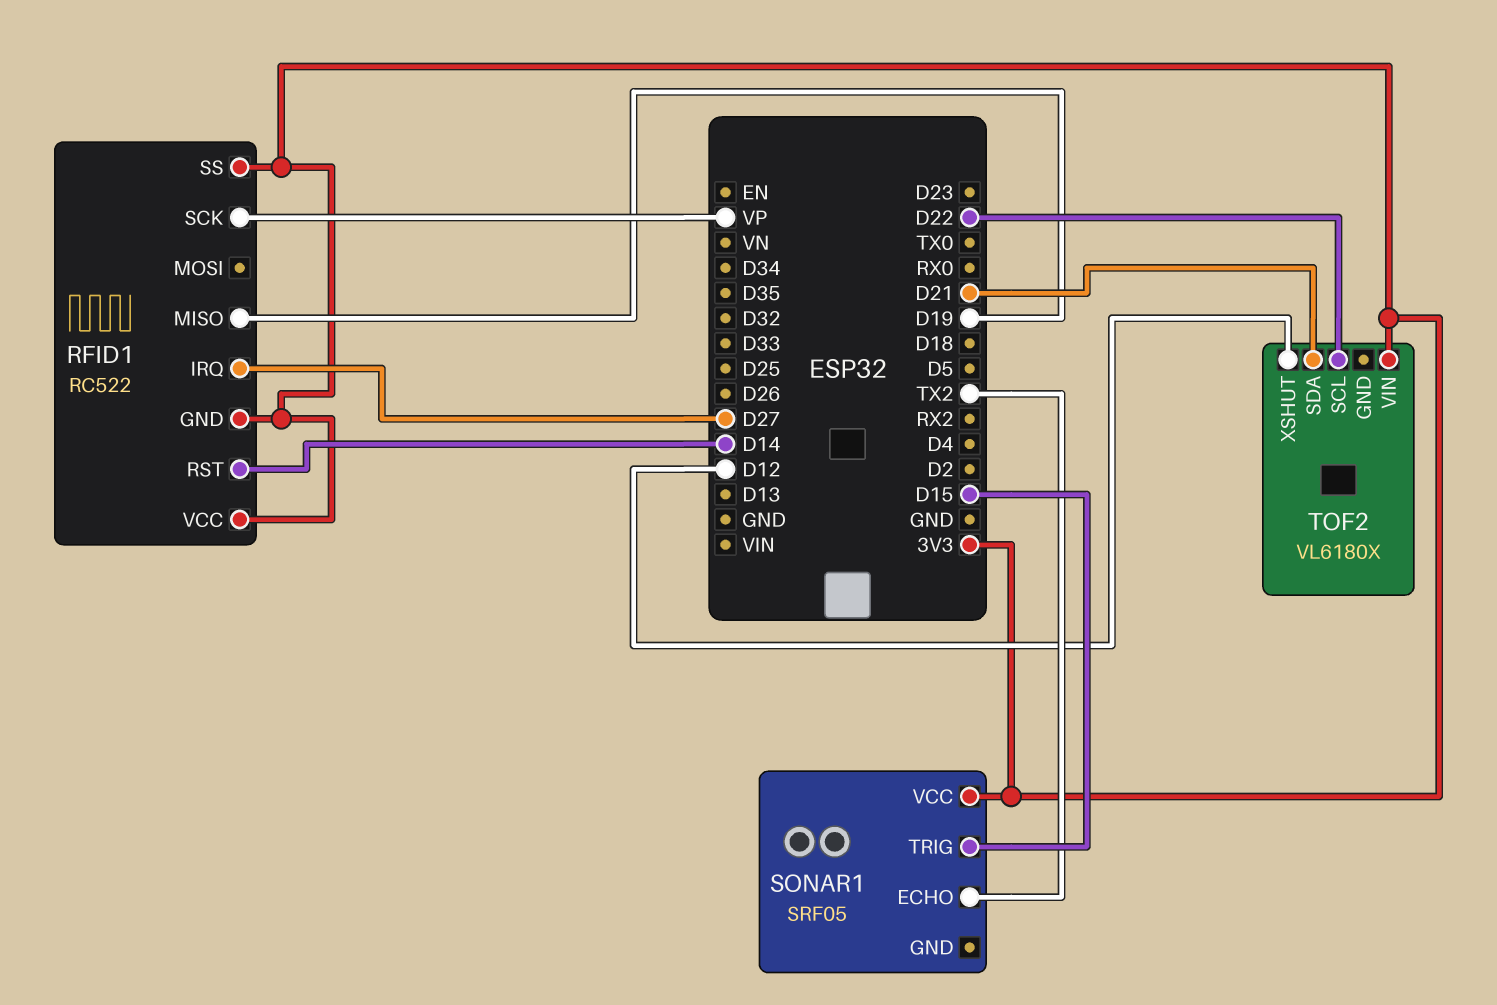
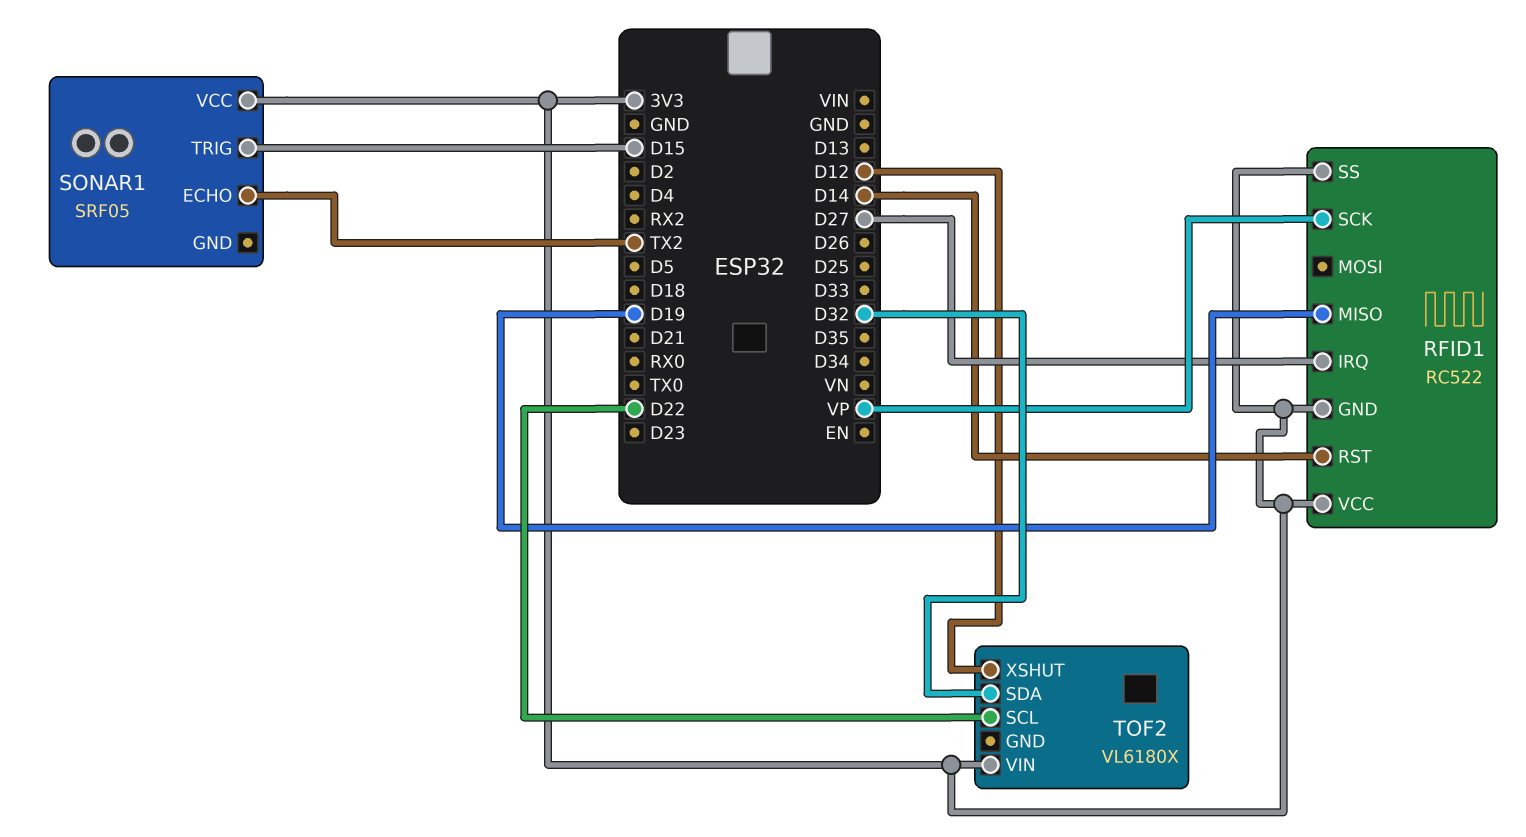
TOF2 pin SDA: D21 -> D32

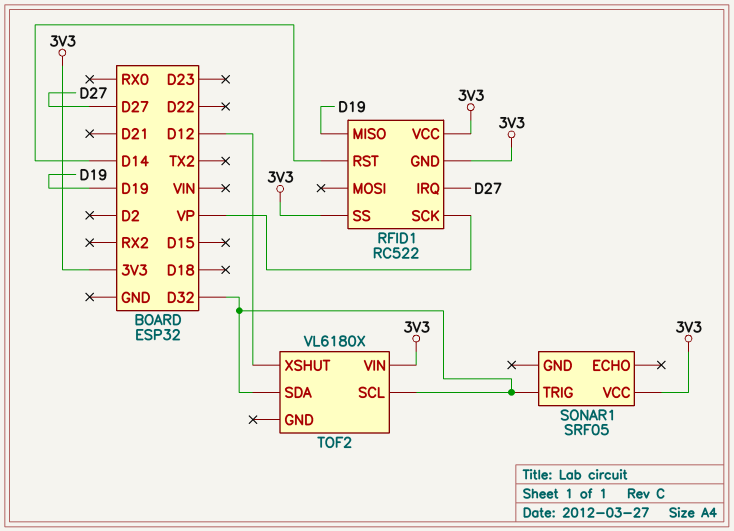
SONAR1 pin ECHO: TX2 -> none
SONAR1 pin TRIG: D15 -> D32
TOF2 pin SCL: D22 -> D32

